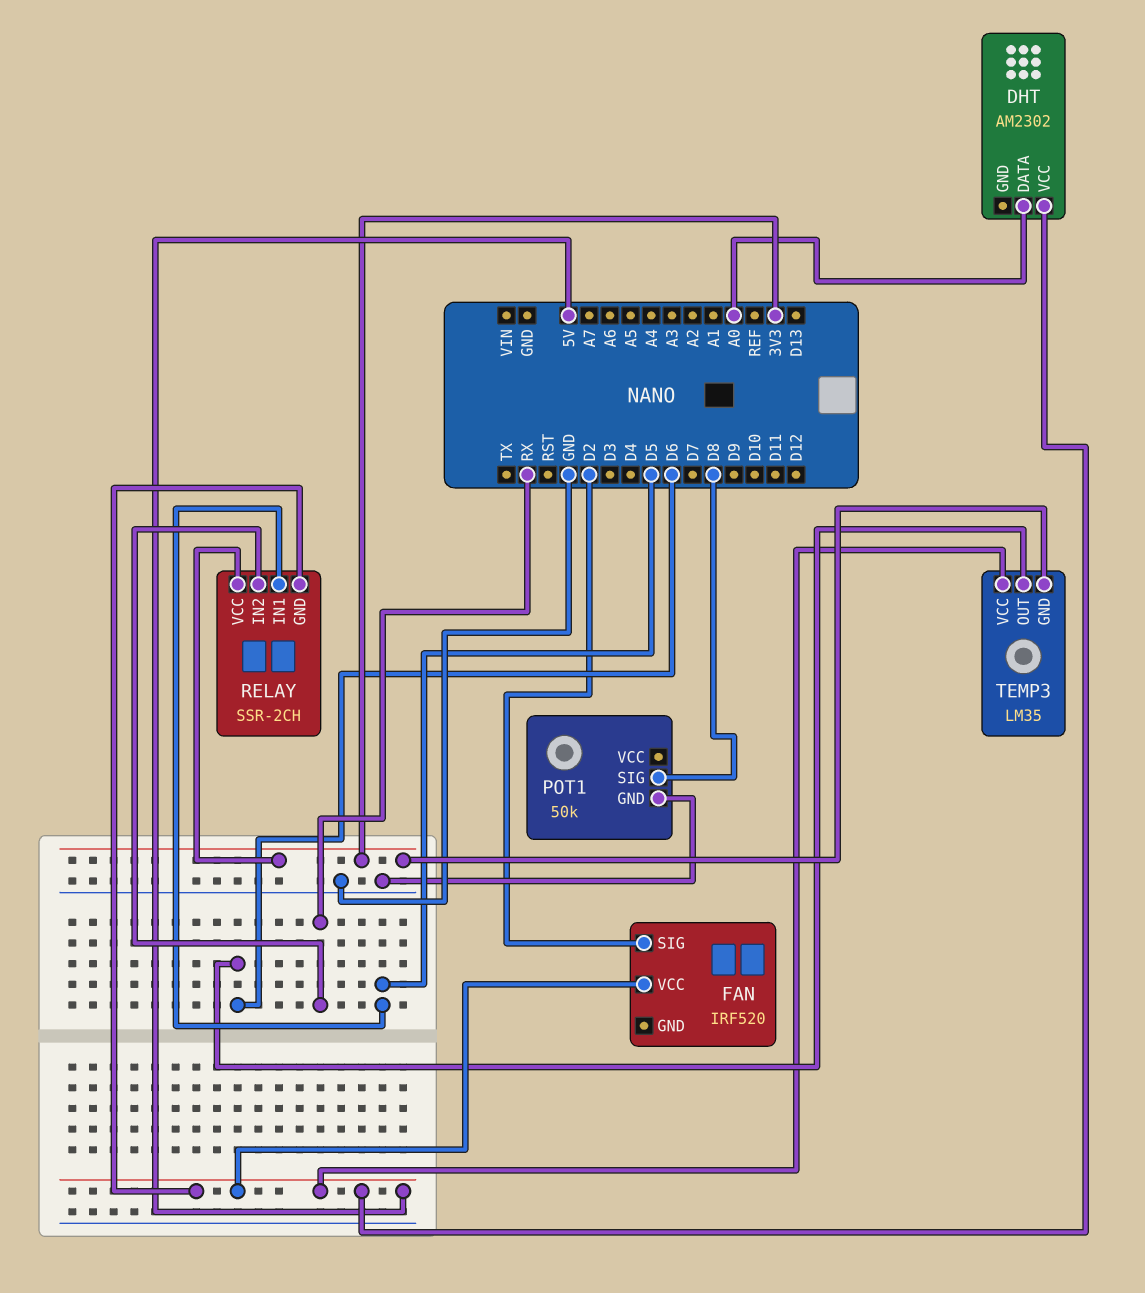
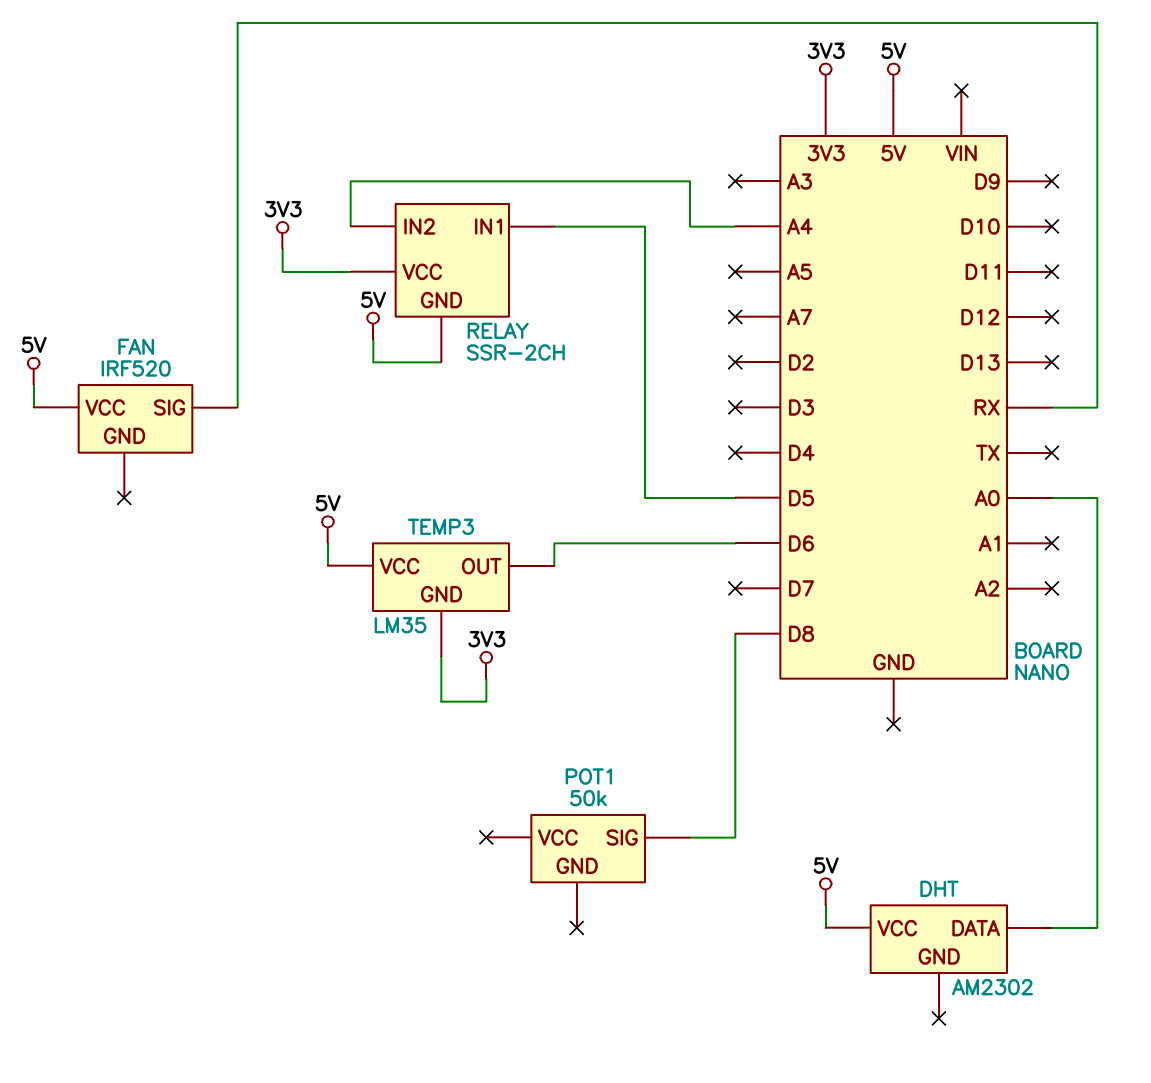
FAN pin SIG: D2 -> RX
POT1 pin GND: GND -> none
RELAY pin IN2: RX -> A4

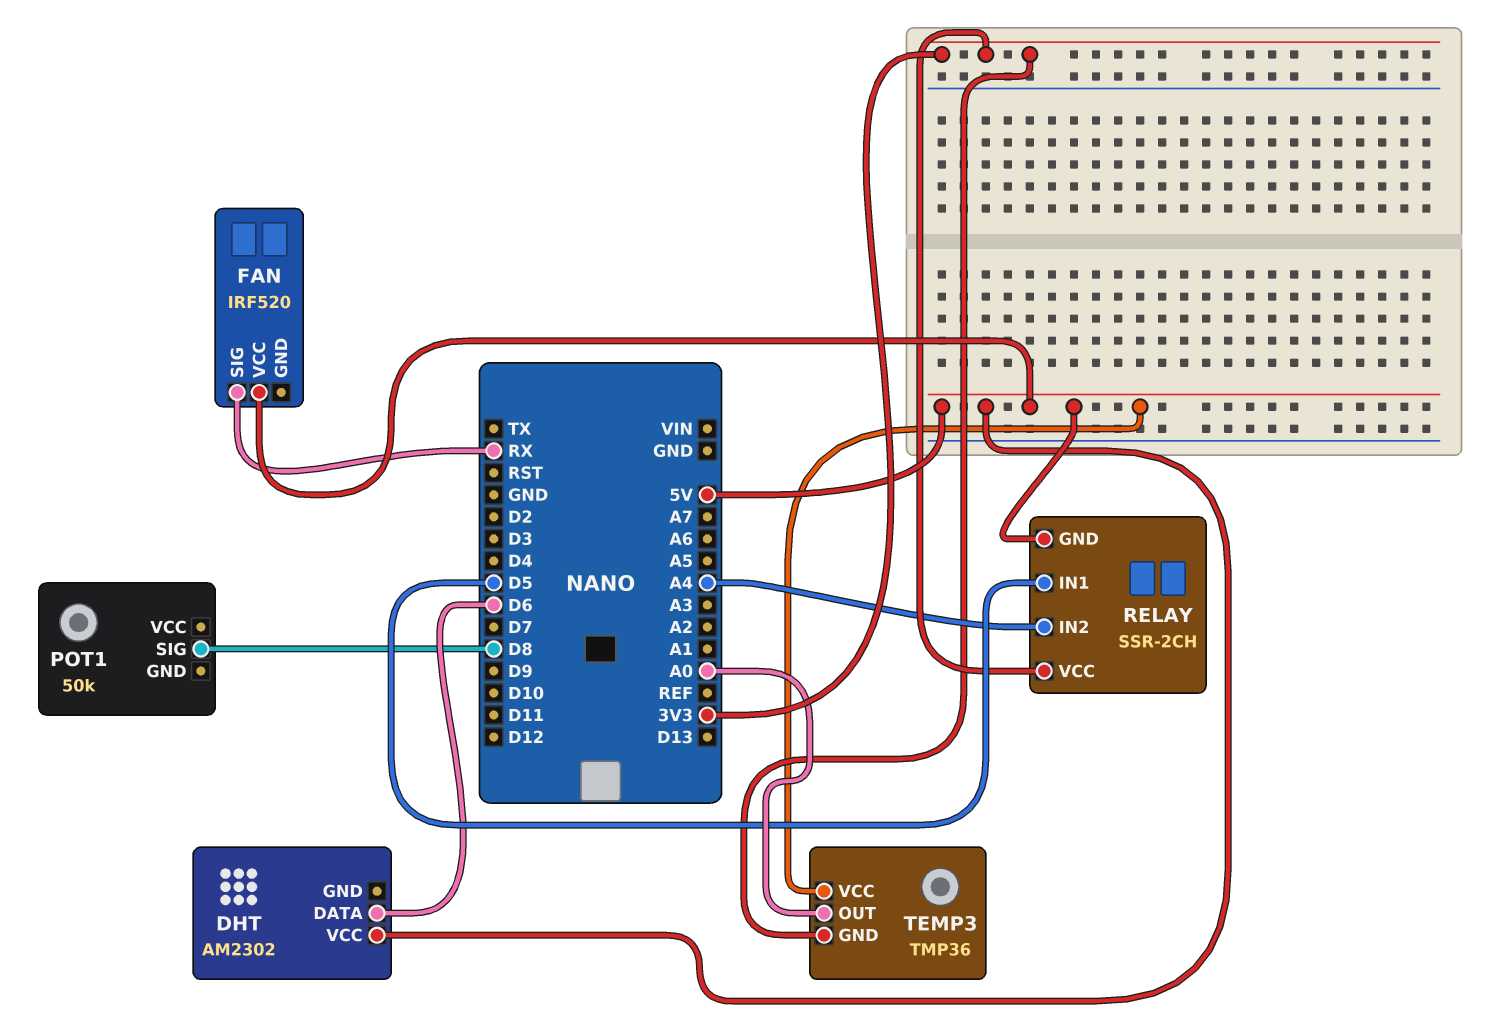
DHT pin DATA: A0 -> D6
TEMP3: LM35 -> TMP36
TEMP3 pin OUT: D6 -> A0

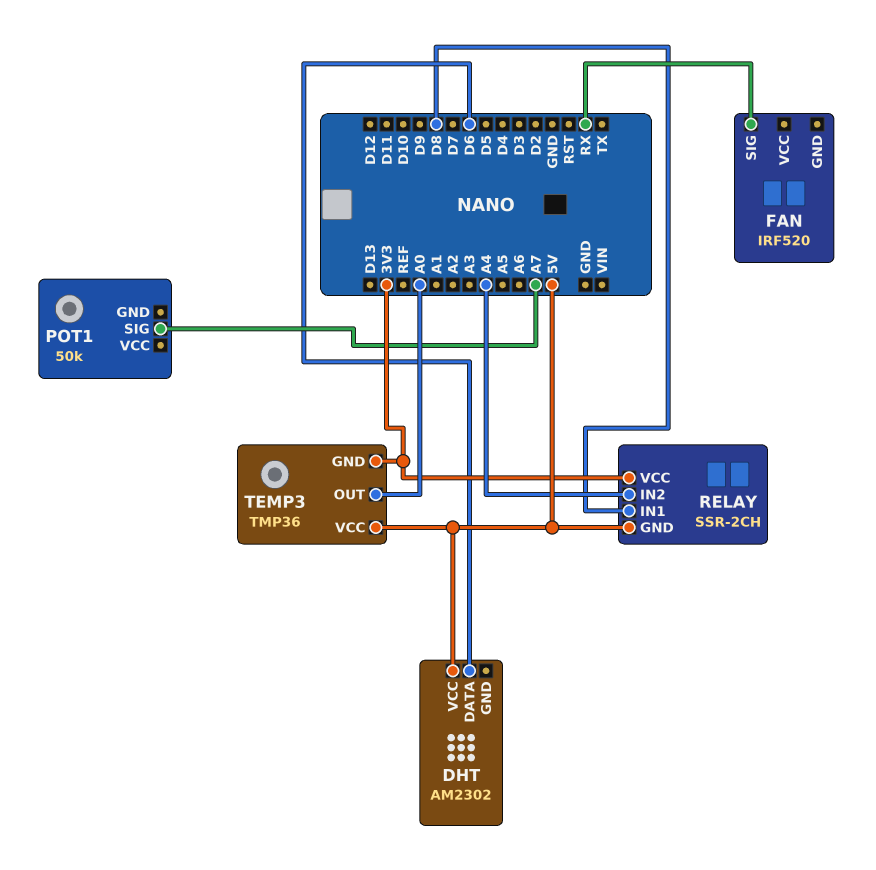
FAN pin VCC: 5V -> none
POT1 pin SIG: D8 -> A7
RELAY pin IN1: D5 -> D8

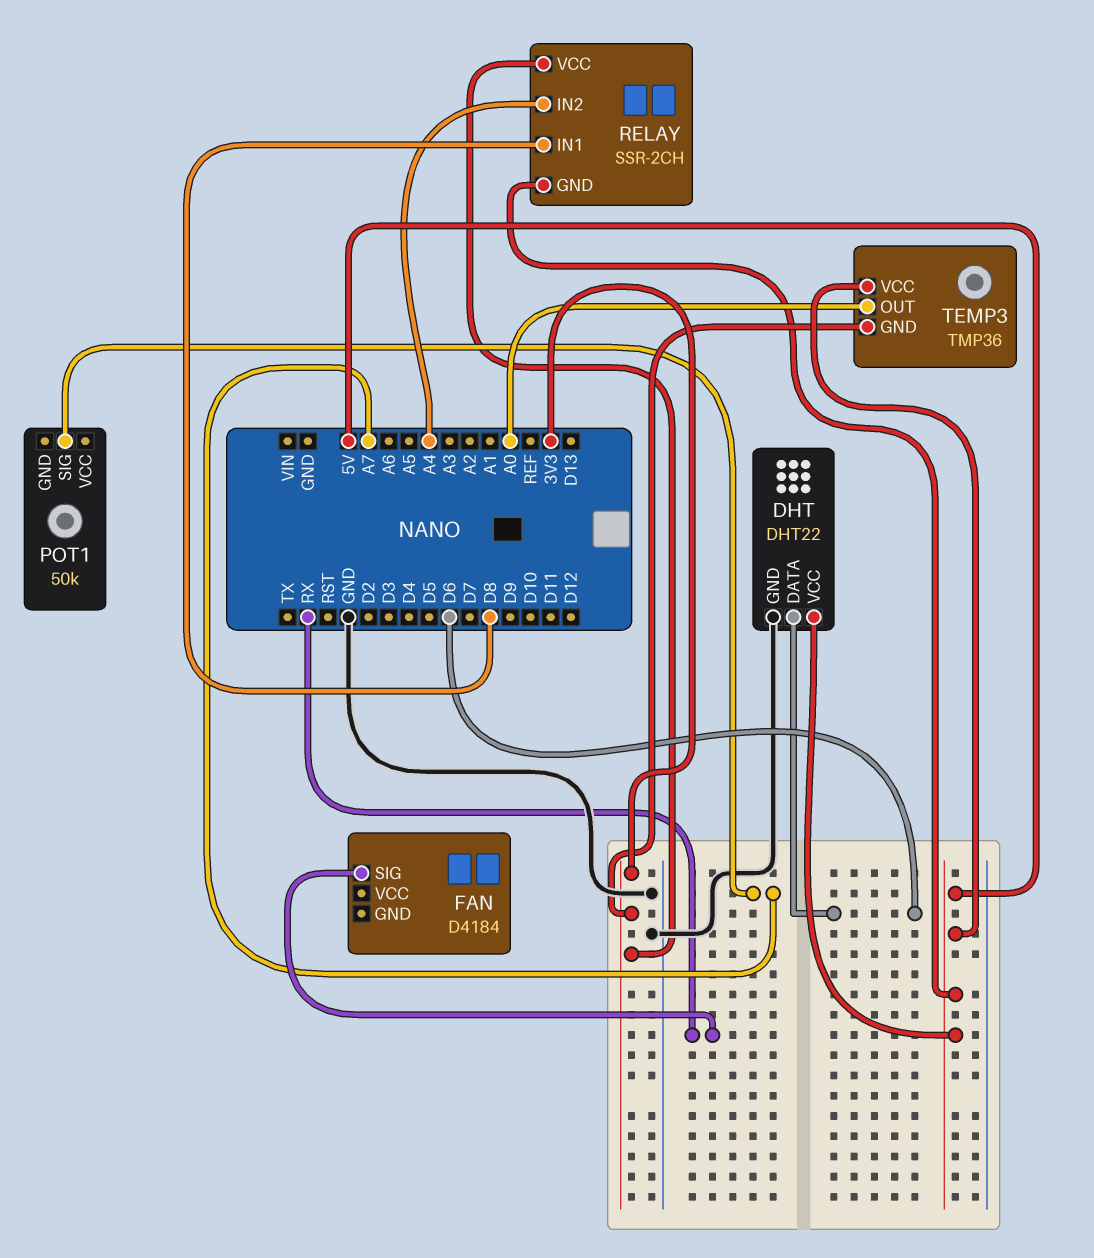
DHT: AM2302 -> DHT22
DHT pin GND: none -> GND
FAN: IRF520 -> D4184

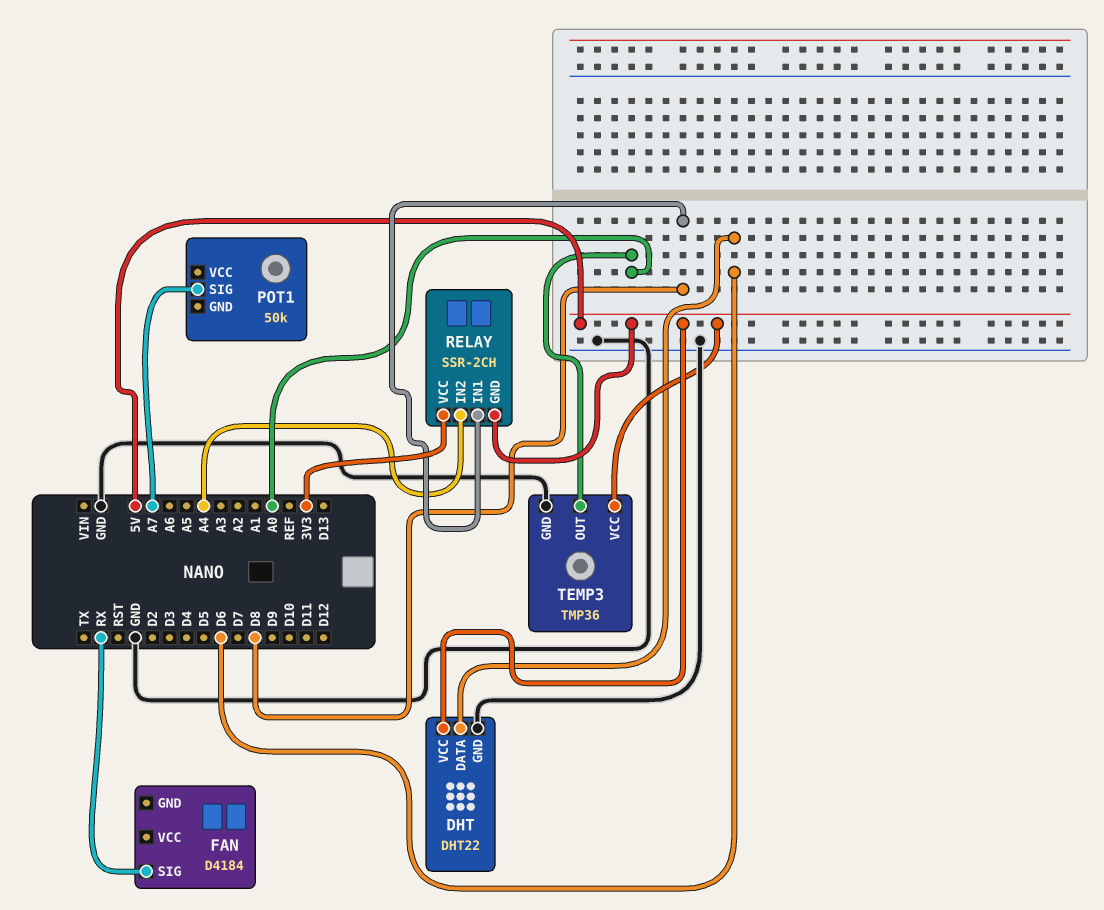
TEMP3 pin GND: 3V3 -> GND

